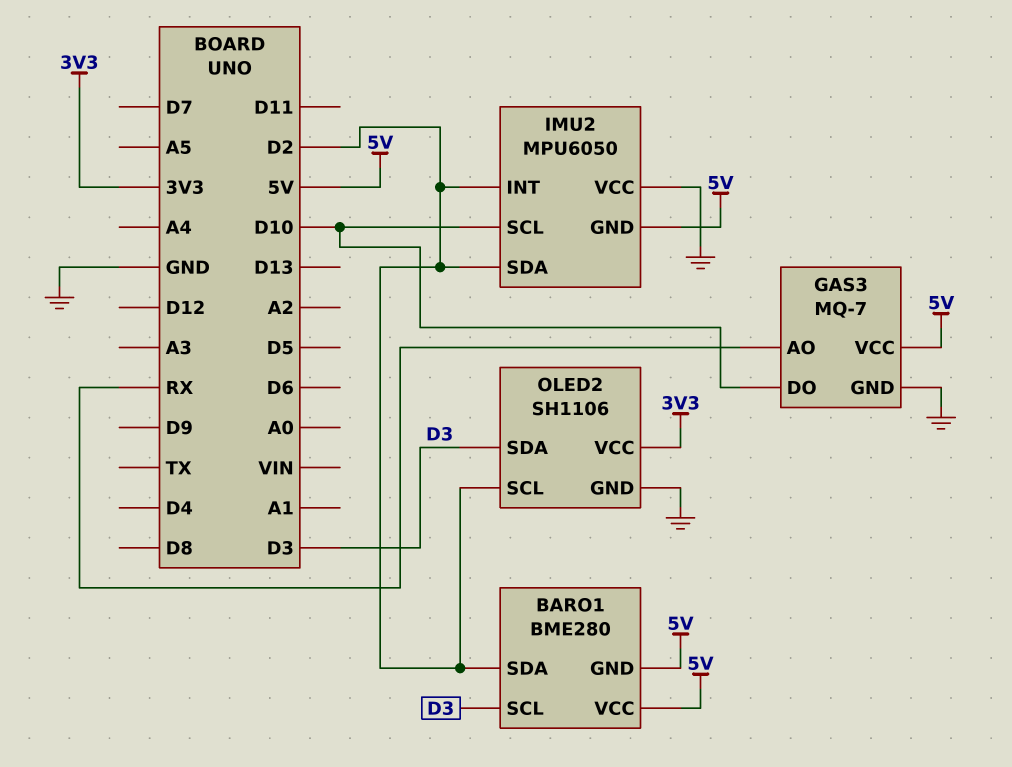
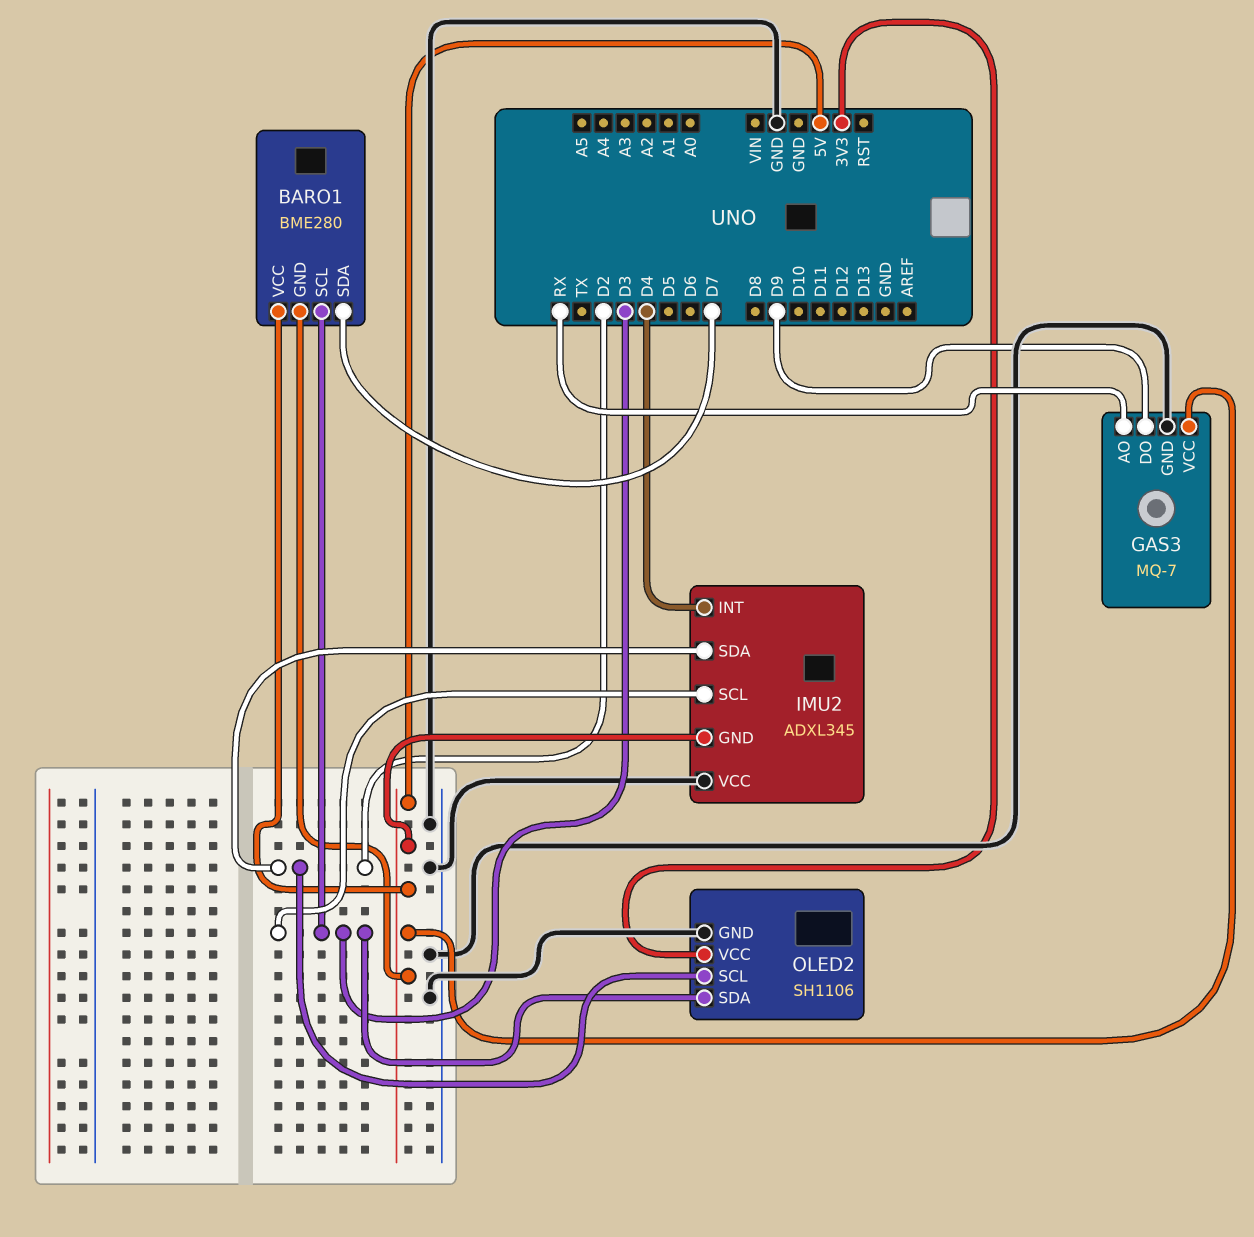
BARO1 pin SDA: D2 -> D7
GAS3 pin DO: D10 -> D9
IMU2: MPU6050 -> ADXL345
IMU2 pin INT: D2 -> D4
IMU2 pin SCL: D10 -> D3

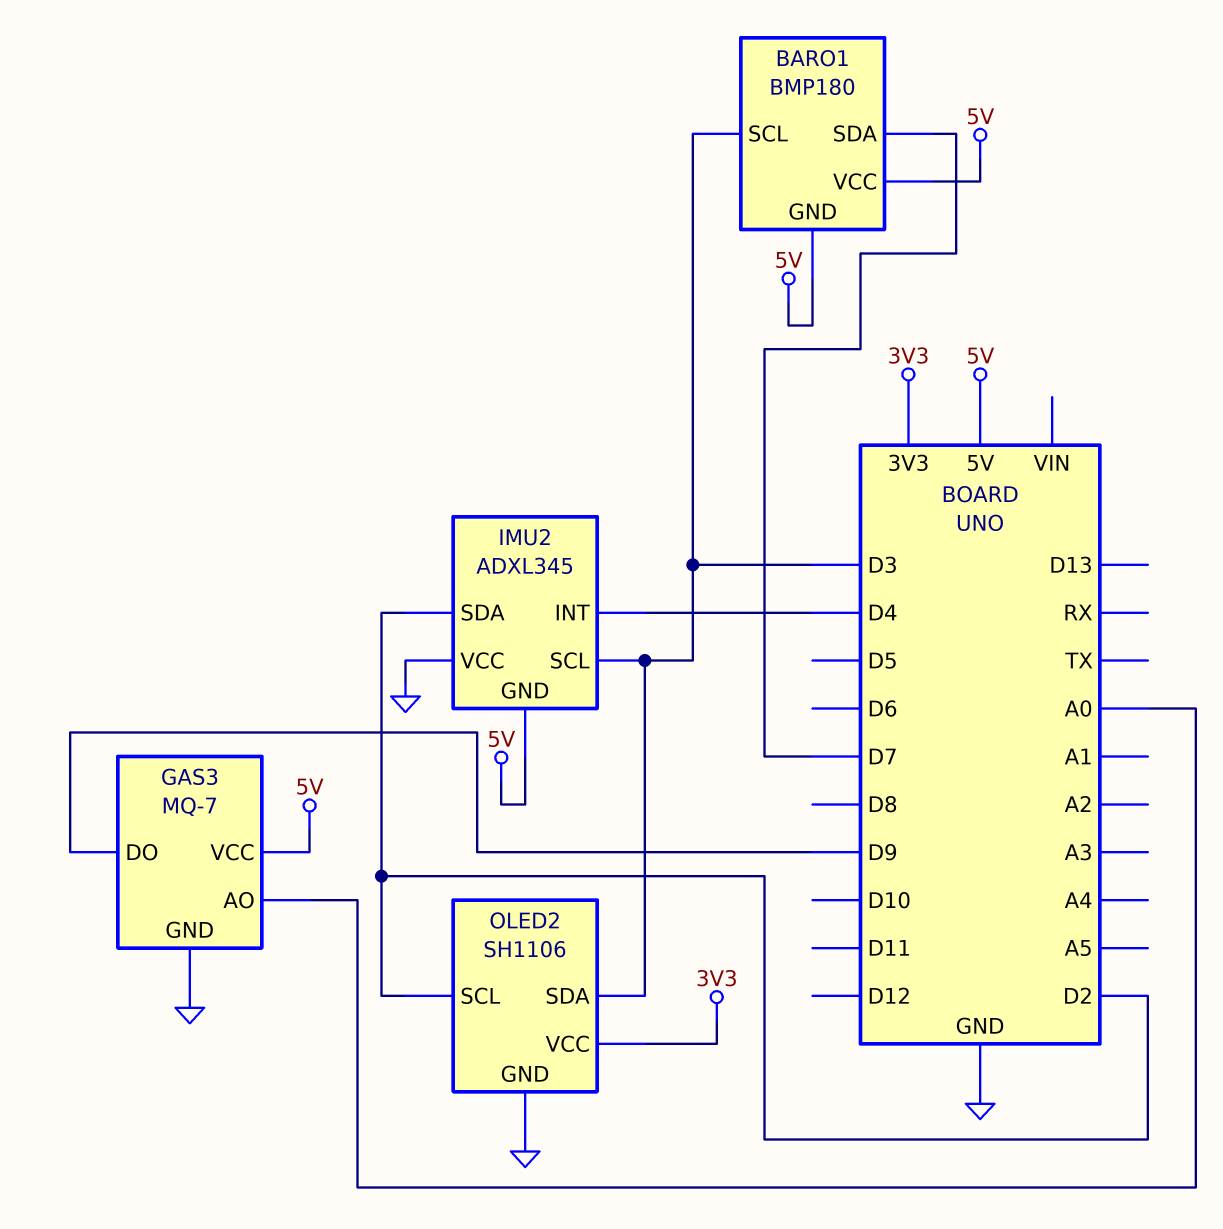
BARO1: BME280 -> BMP180
GAS3 pin AO: RX -> A0

